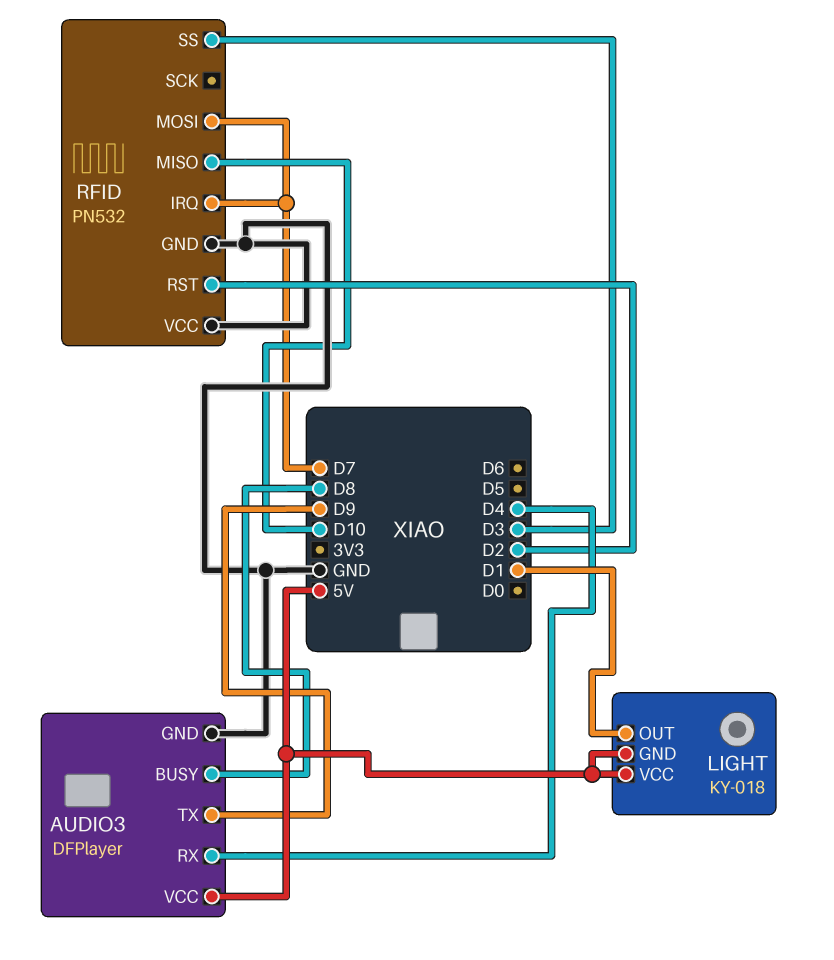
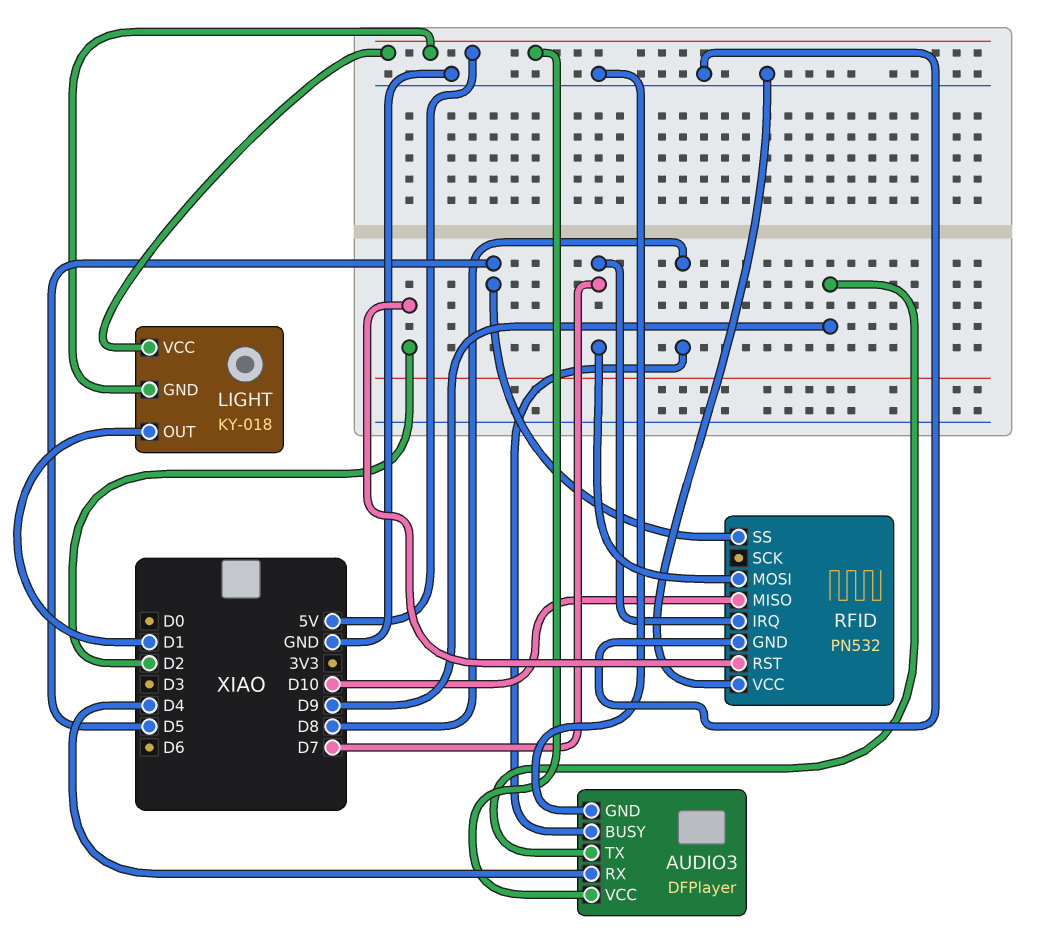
RFID pin SS: D3 -> D5

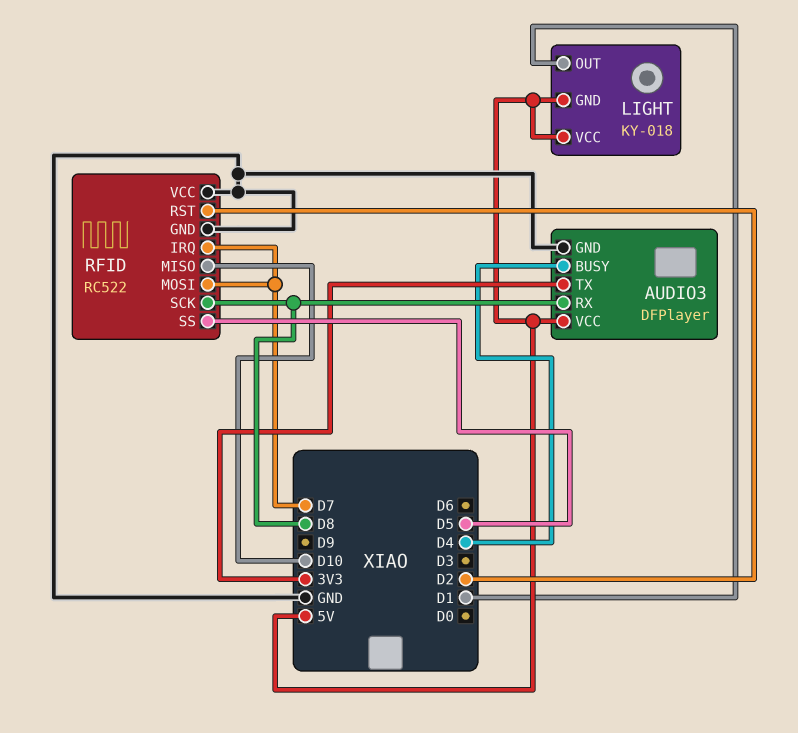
AUDIO3 pin BUSY: D8 -> D4
AUDIO3 pin RX: D4 -> D8
AUDIO3 pin TX: D9 -> 3V3
RFID: PN532 -> RC522
RFID pin SCK: none -> D8

